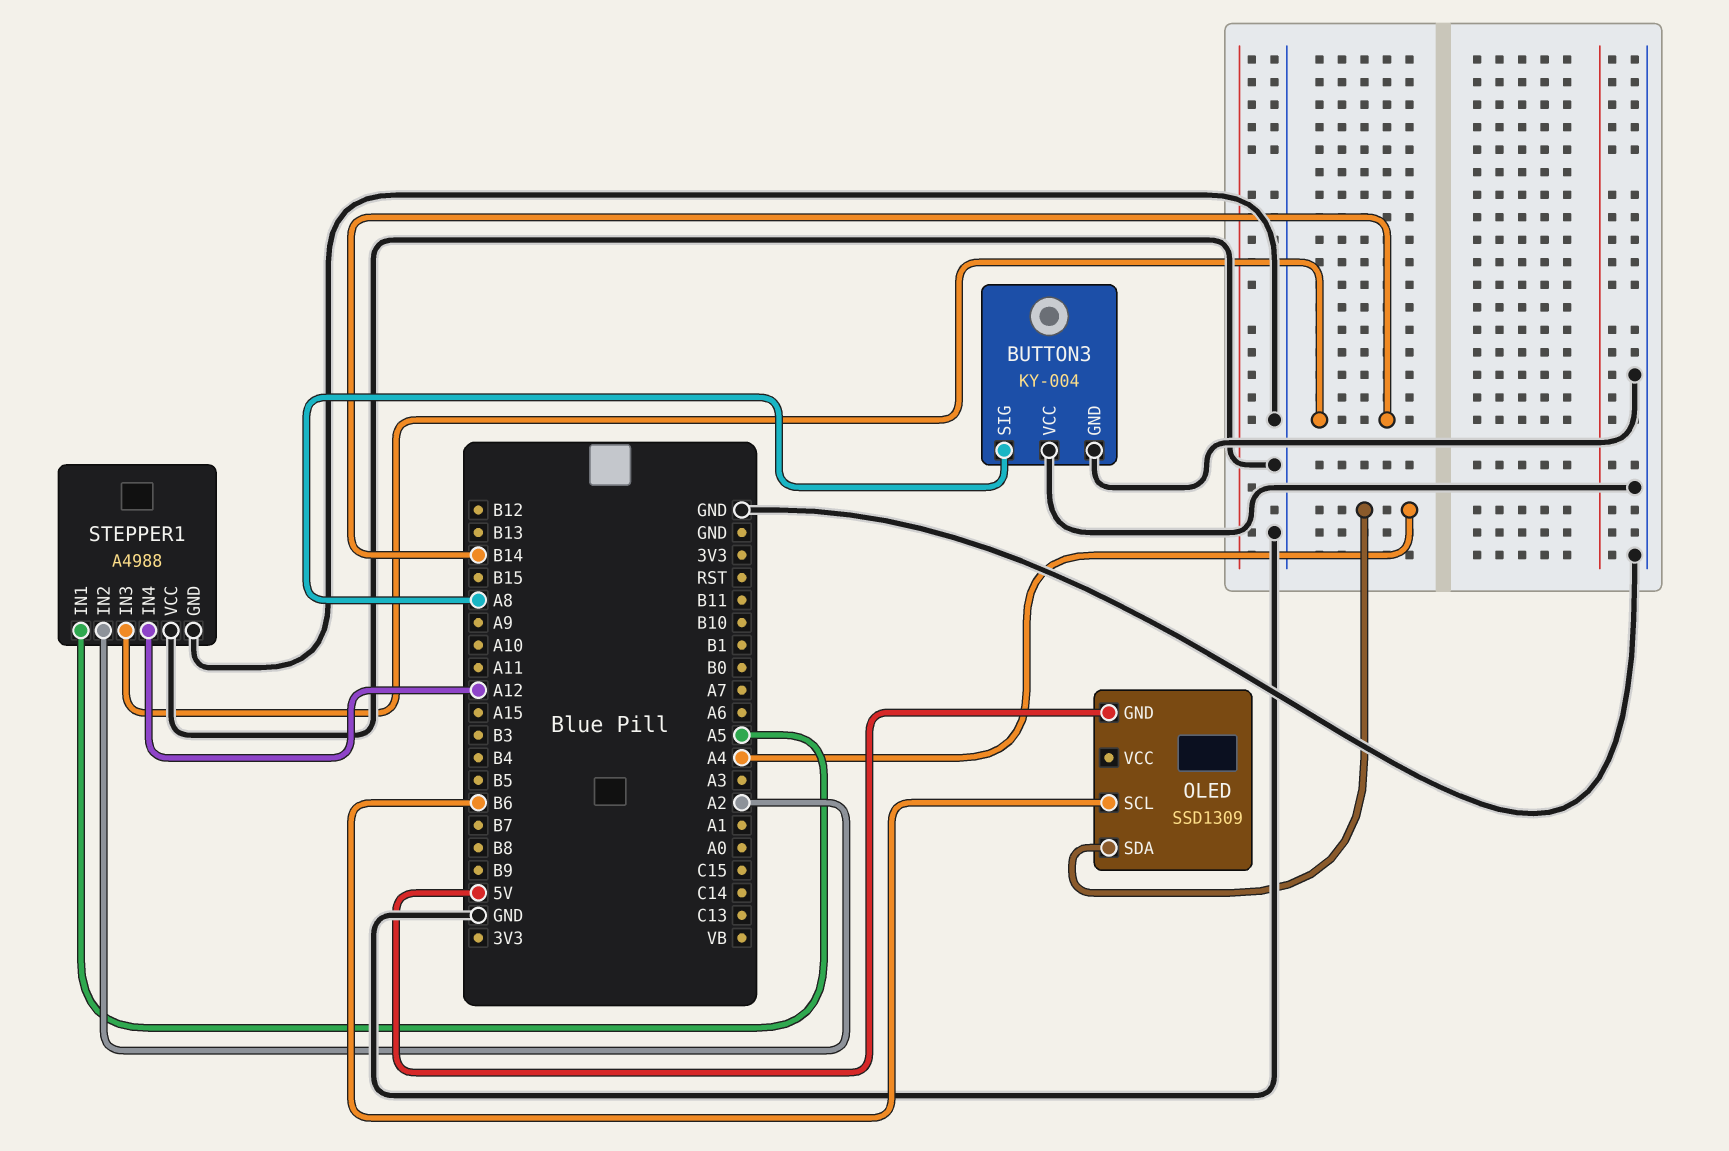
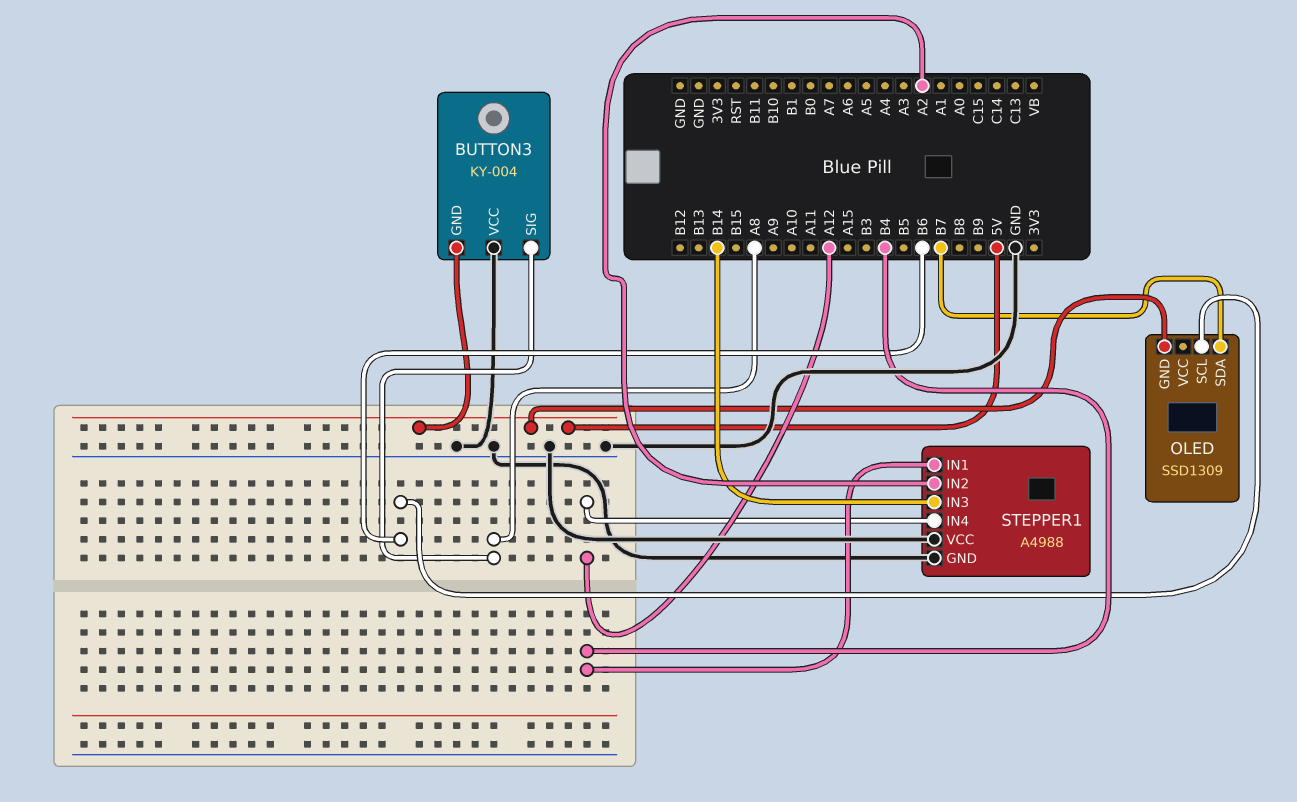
BUTTON3 pin GND: GND -> 5V
OLED pin SDA: A4 -> B7
STEPPER1 pin IN1: A5 -> B4

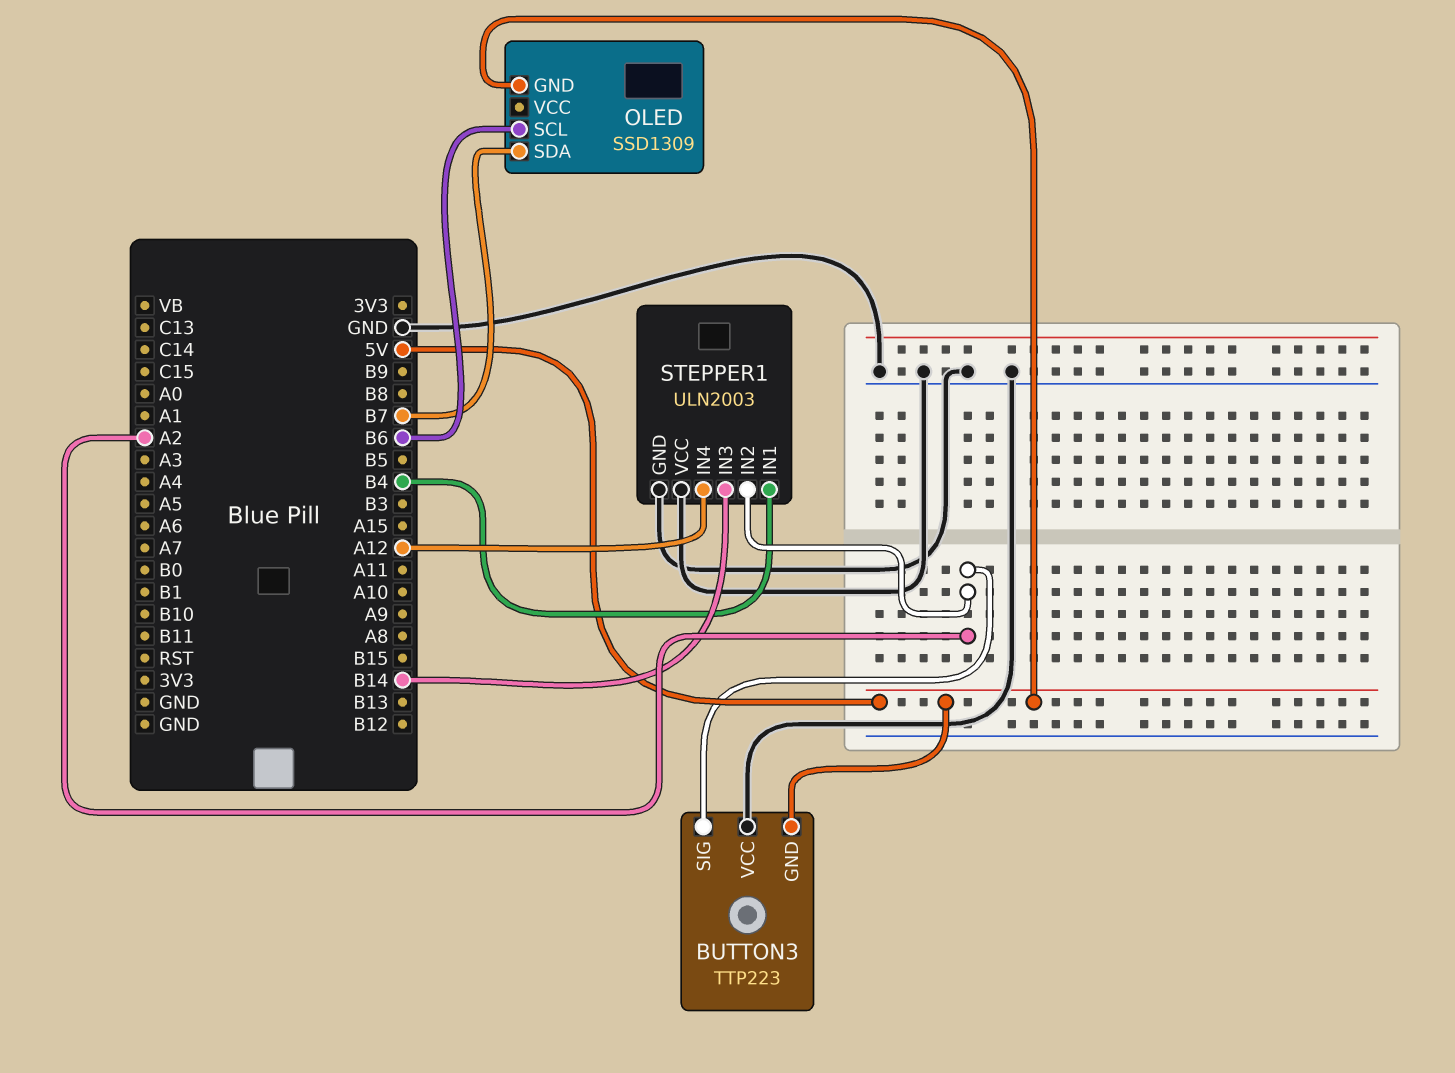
BUTTON3: KY-004 -> TTP223
BUTTON3 pin SIG: A8 -> A2
STEPPER1: A4988 -> ULN2003

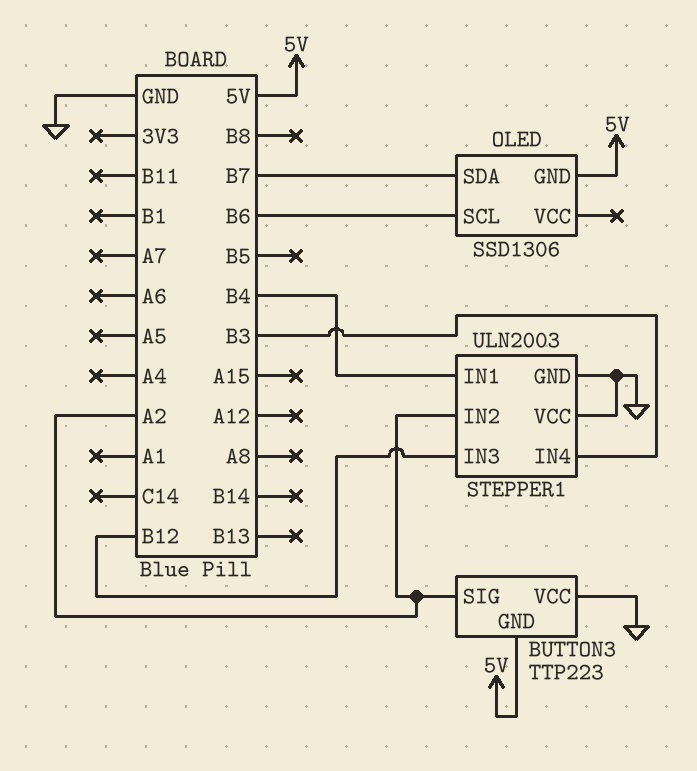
OLED: SSD1309 -> SSD1306
STEPPER1 pin IN3: B14 -> B12
STEPPER1 pin IN4: A12 -> B3

